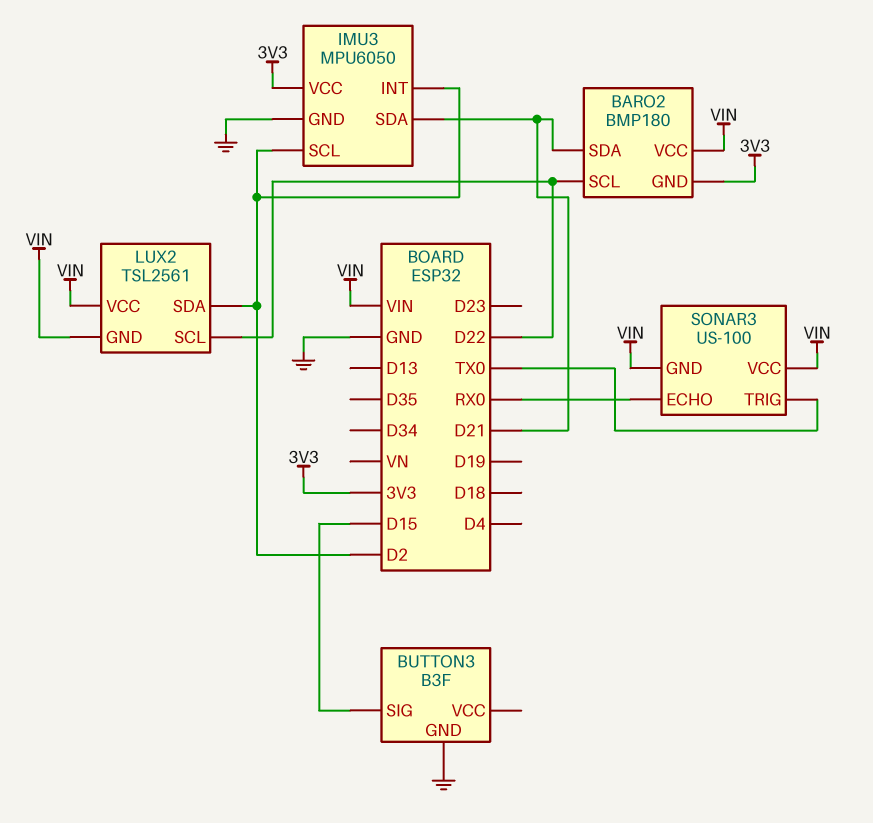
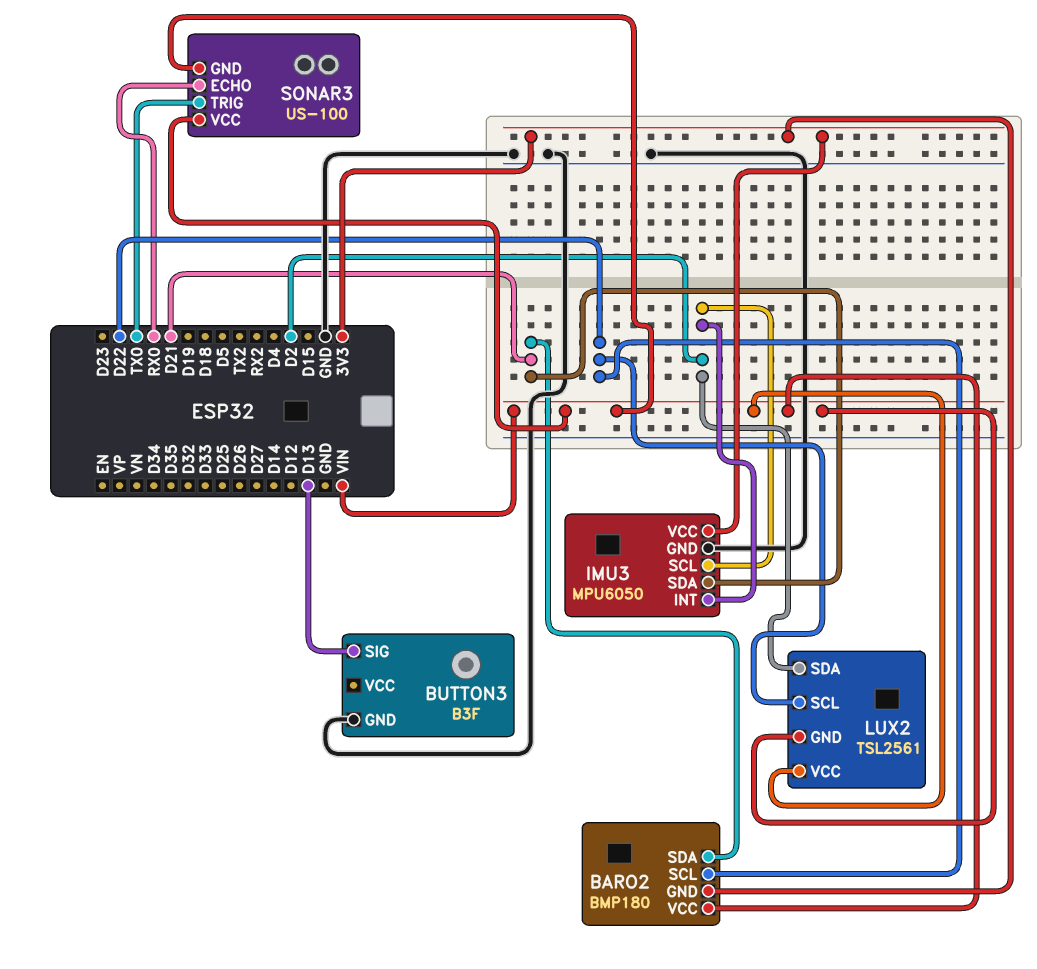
BUTTON3 pin SIG: D15 -> D13

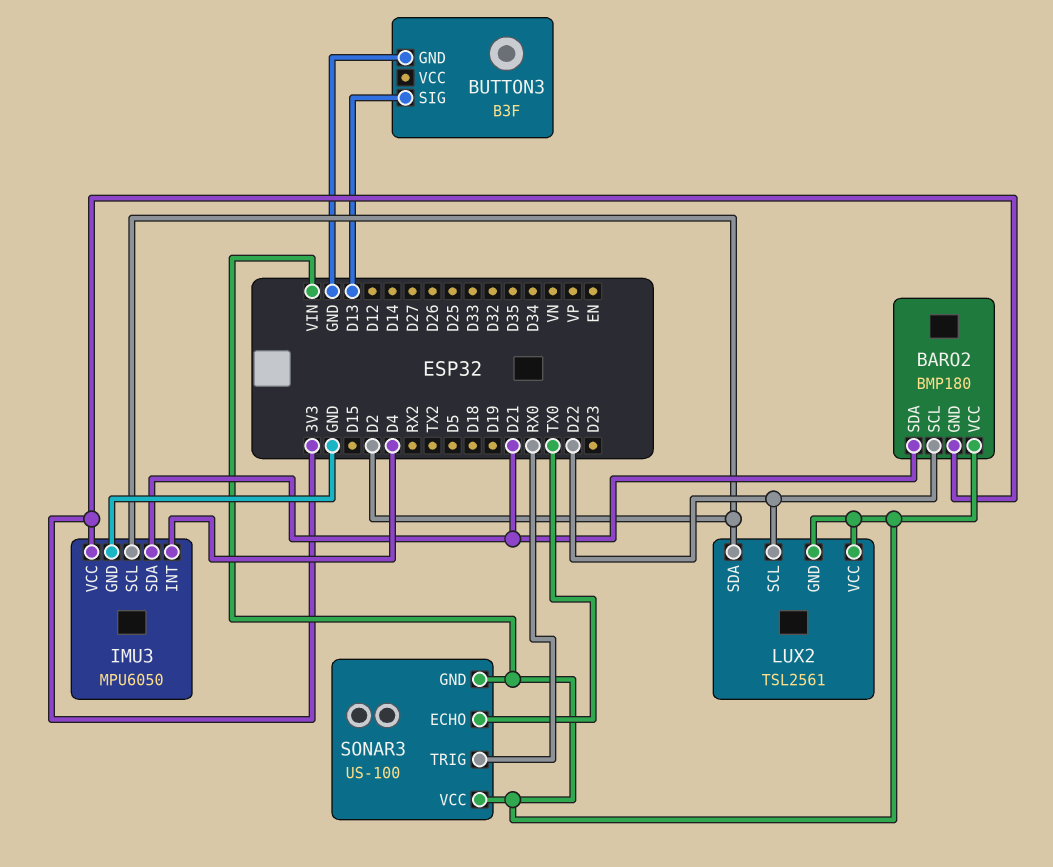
IMU3 pin INT: D2 -> D4
SONAR3 pin ECHO: RX0 -> TX0
SONAR3 pin TRIG: TX0 -> RX0

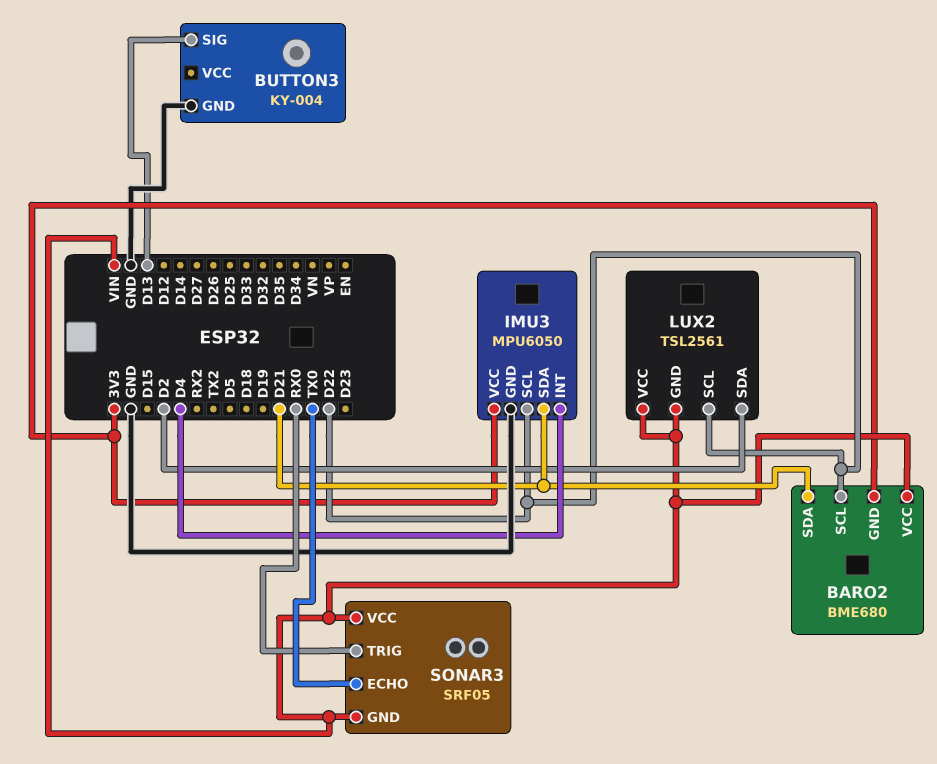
BARO2: BMP180 -> BME680
BUTTON3: B3F -> KY-004
IMU3 pin SCL: D2 -> D22
SONAR3: US-100 -> SRF05

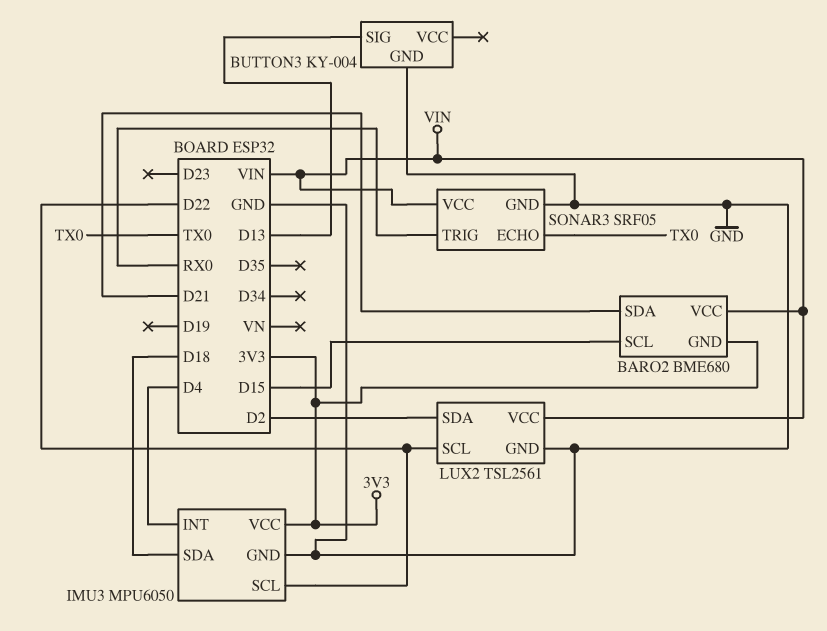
BARO2 pin SCL: D22 -> D15
IMU3 pin SDA: D21 -> D18
LUX2 pin GND: VIN -> GND
SONAR3 pin GND: VIN -> GND

